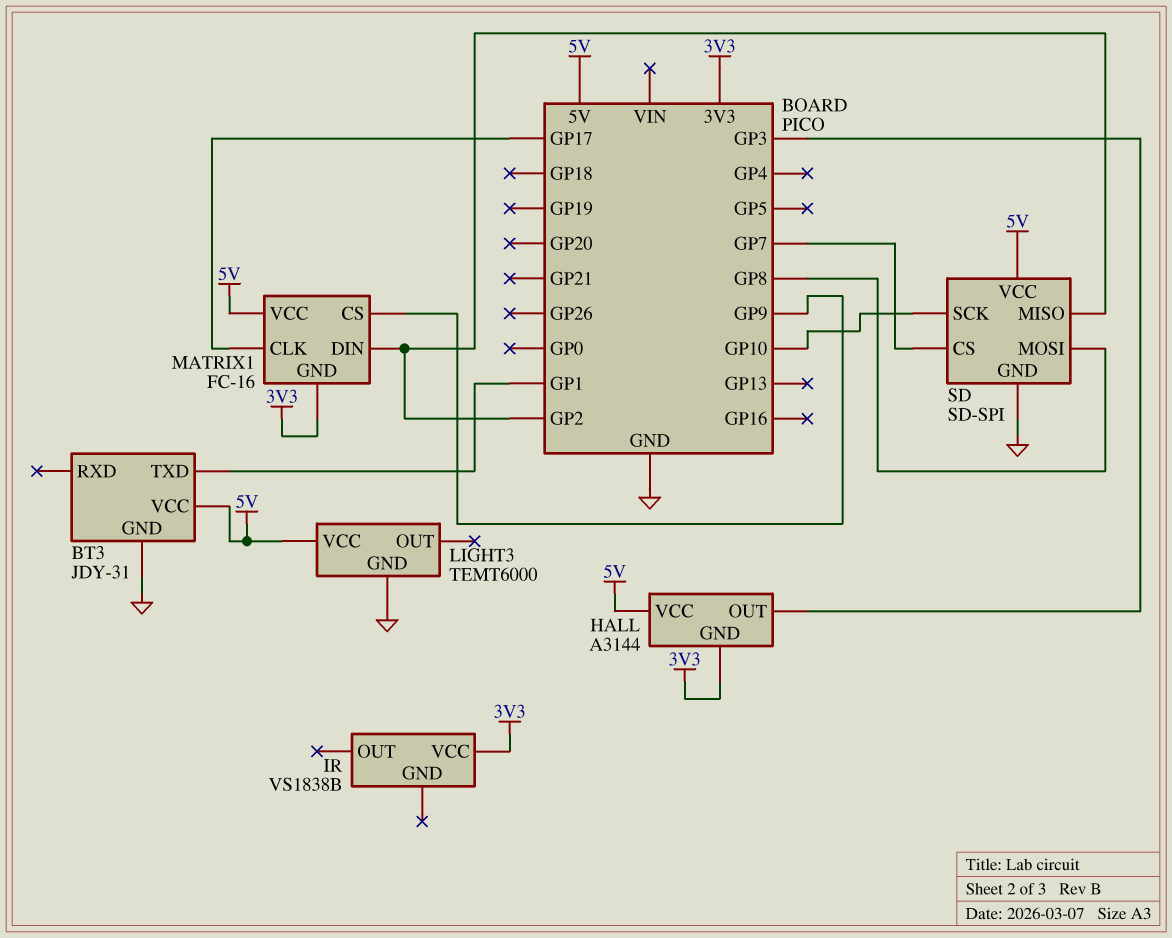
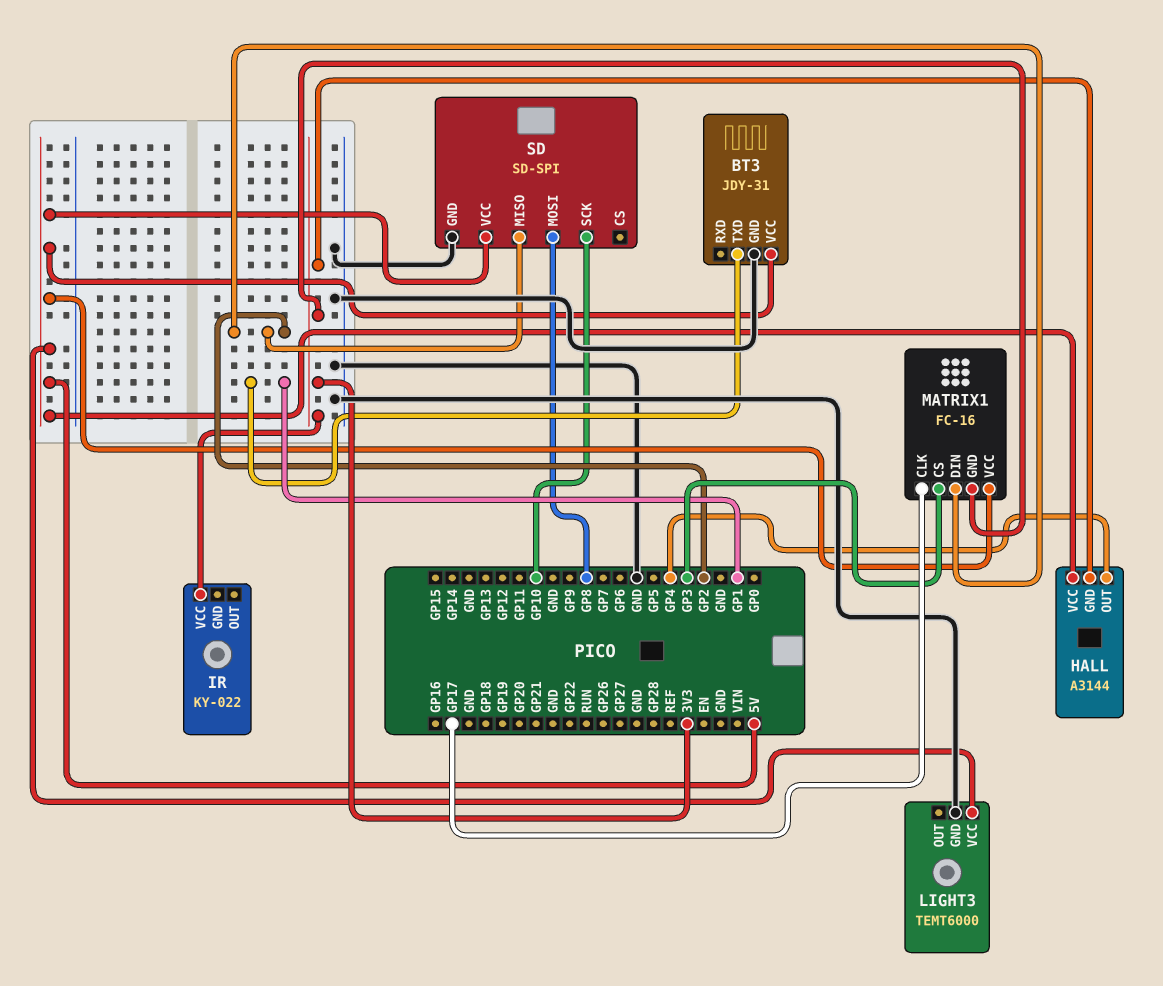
HALL pin OUT: GP3 -> GP4
IR: VS1838B -> KY-022
MATRIX1 pin CS: GP9 -> GP3
SD pin CS: GP7 -> none

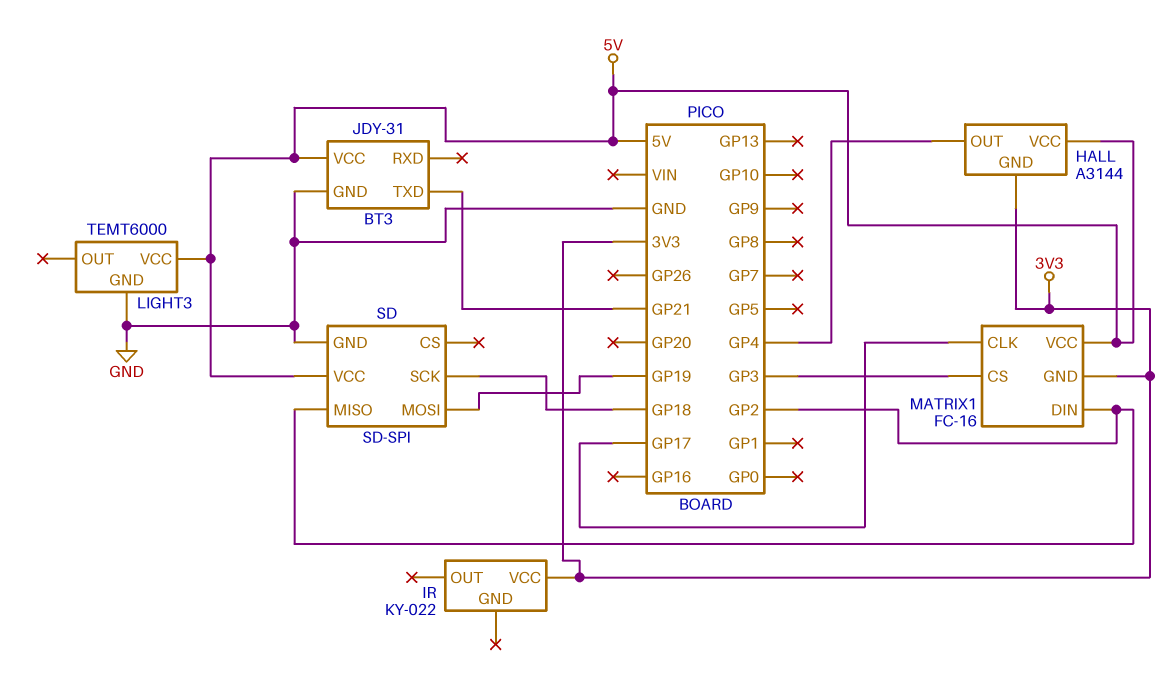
BT3 pin TXD: GP1 -> GP21
SD pin MOSI: GP8 -> GP19
SD pin SCK: GP10 -> GP18

